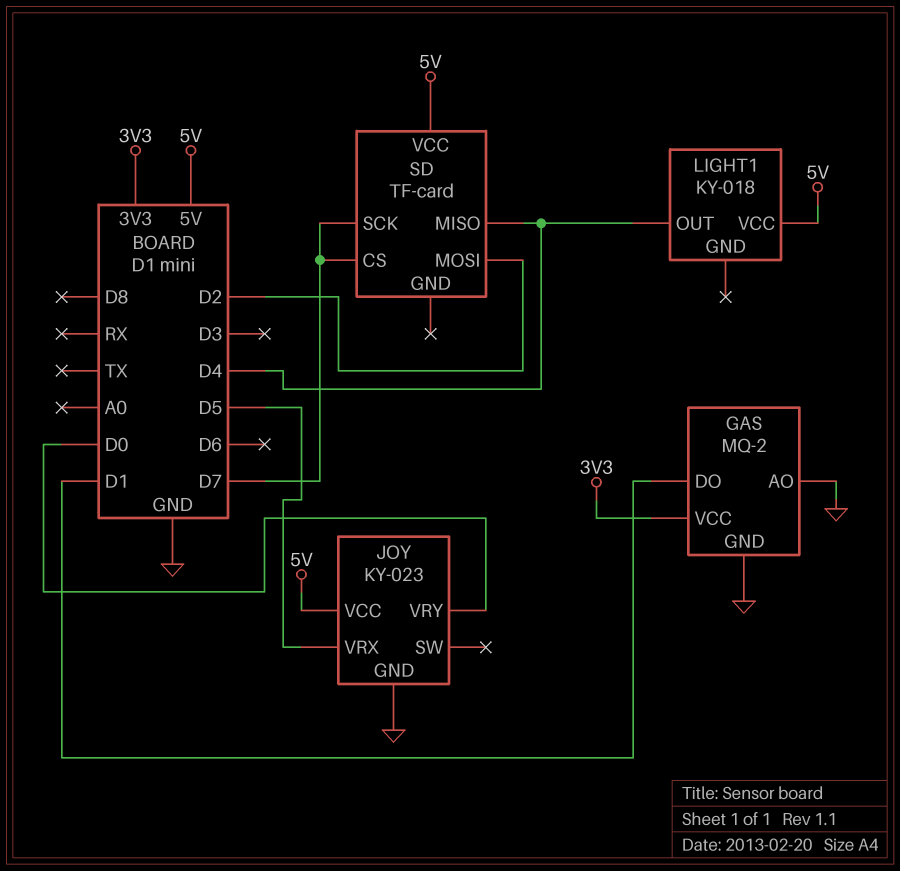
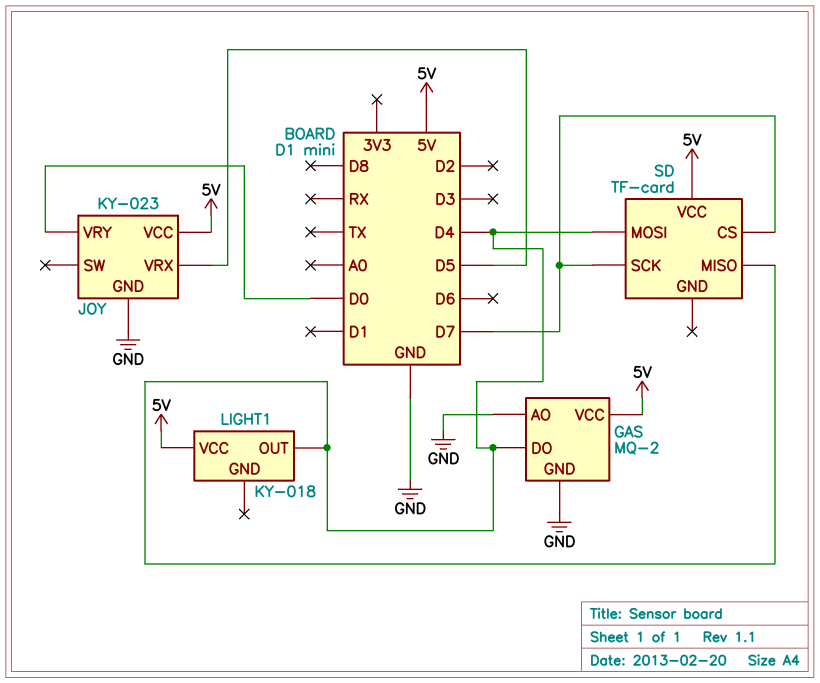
GAS pin DO: D1 -> D4
GAS pin VCC: 3V3 -> 5V
SD pin MOSI: D2 -> D4

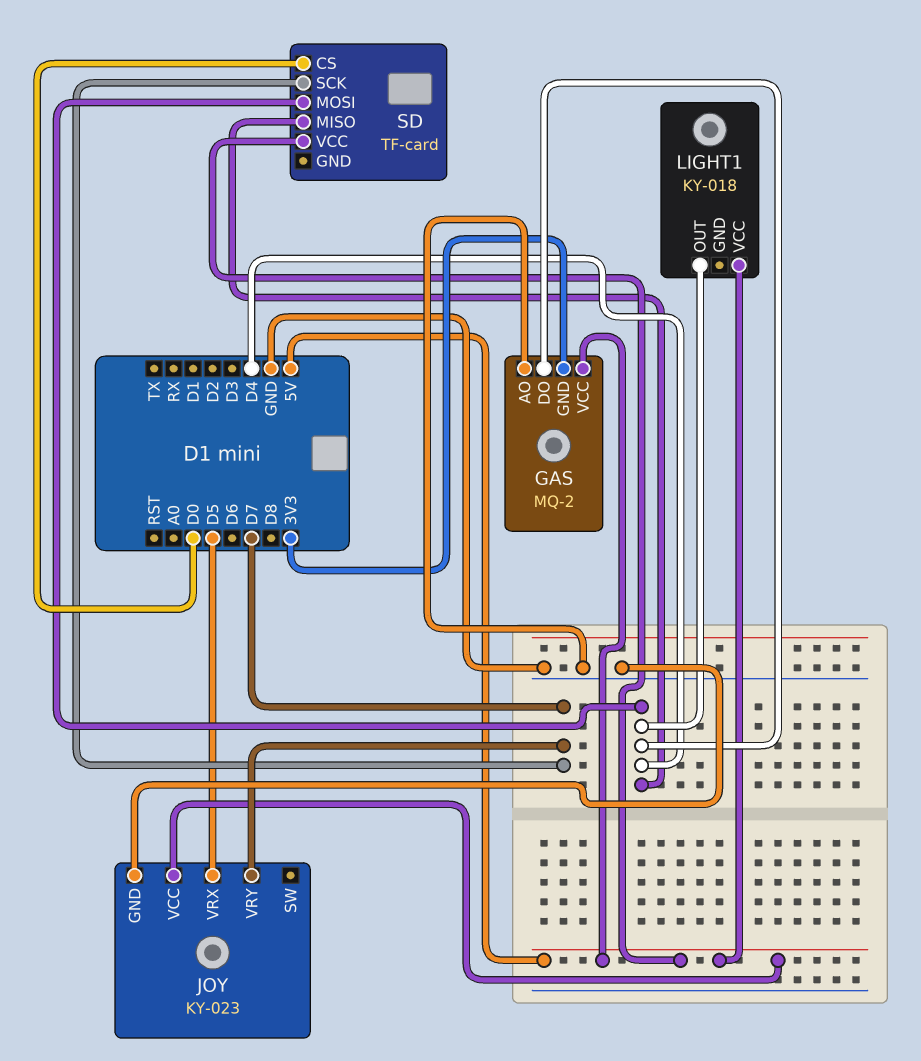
GAS pin GND: GND -> 3V3
JOY pin VRY: D0 -> D7
SD pin CS: D7 -> D0

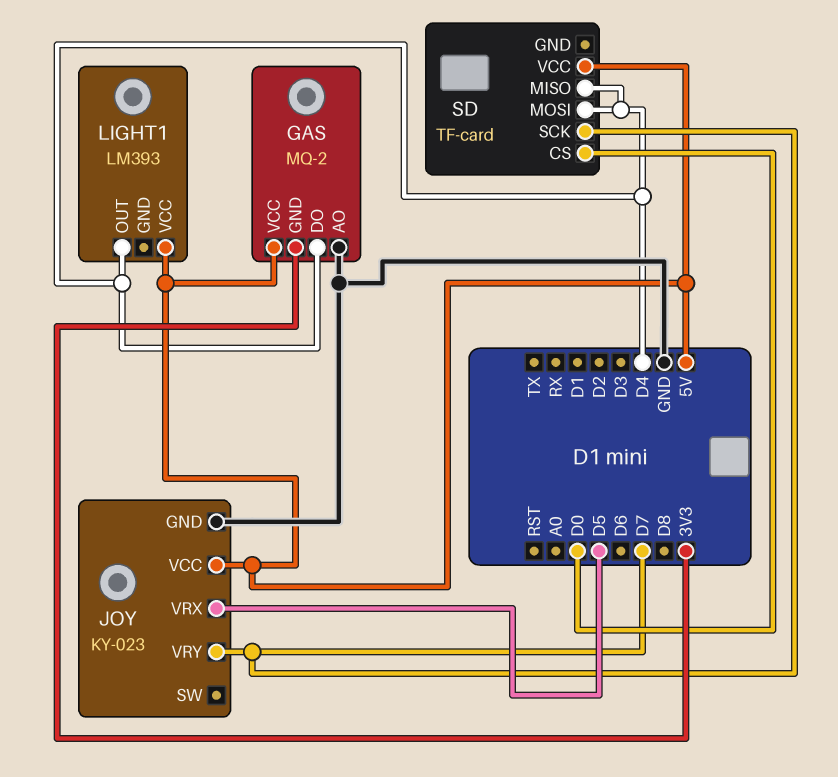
LIGHT1: KY-018 -> LM393

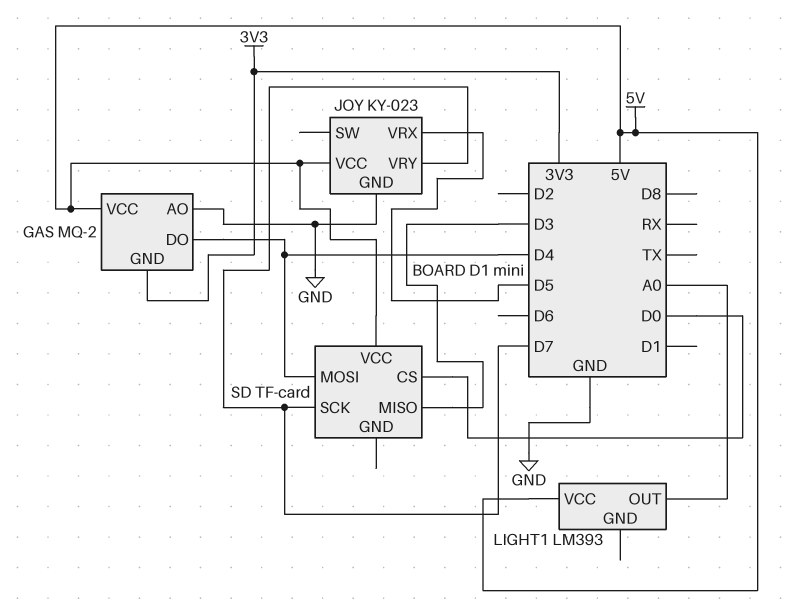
LIGHT1 pin OUT: D4 -> A0
SD pin MISO: D4 -> D3

